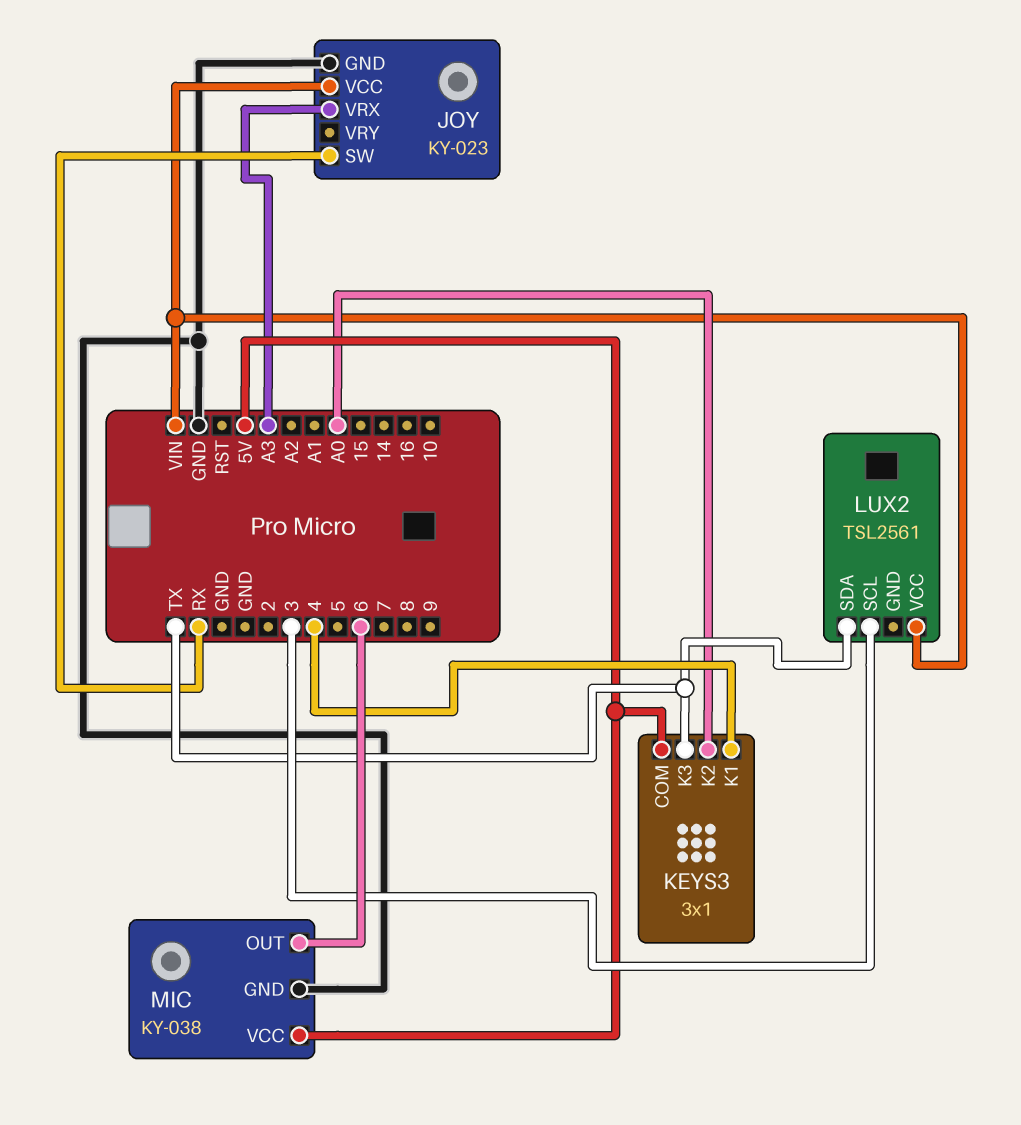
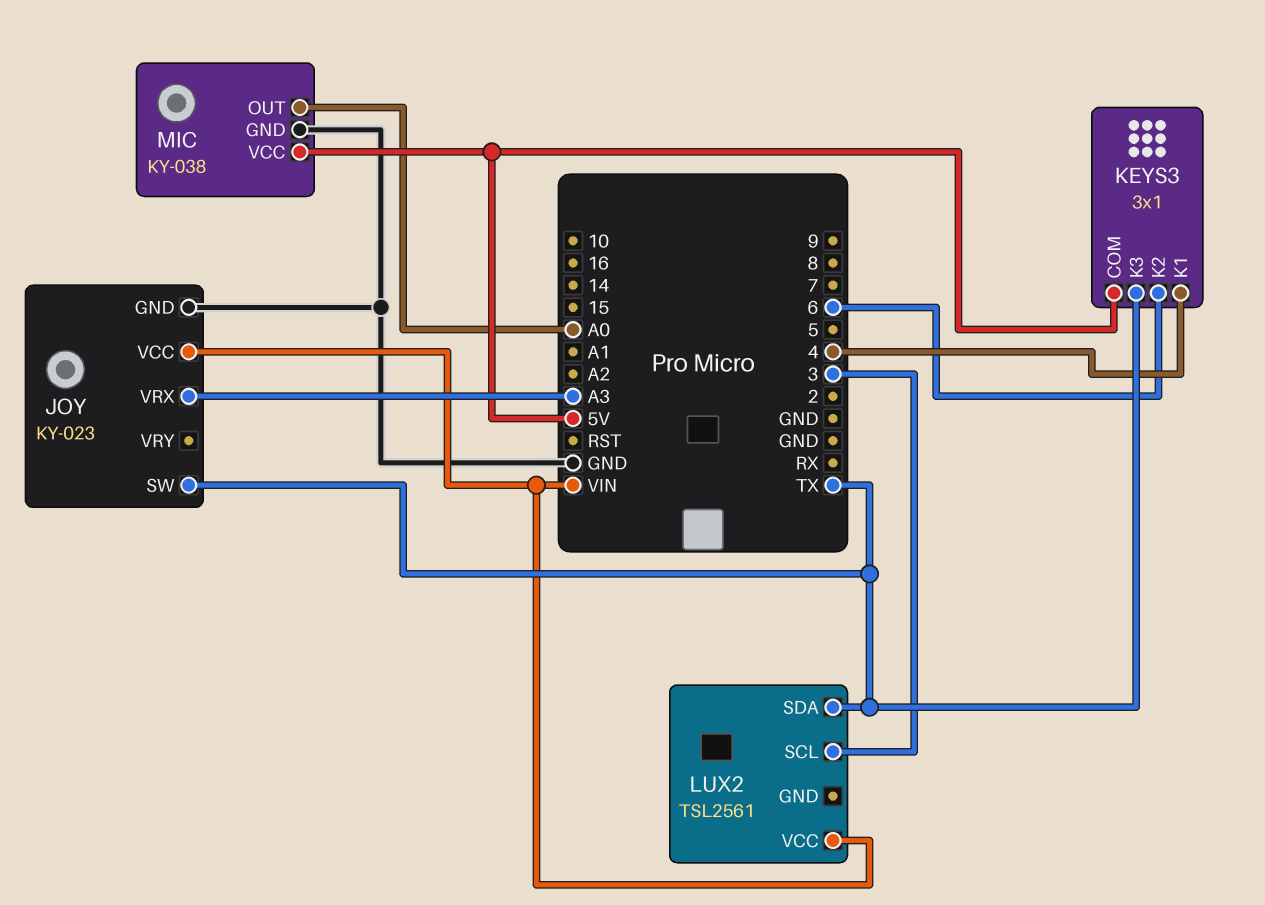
JOY pin SW: RX -> TX
KEYS3 pin K2: A0 -> 6
MIC pin OUT: 6 -> A0

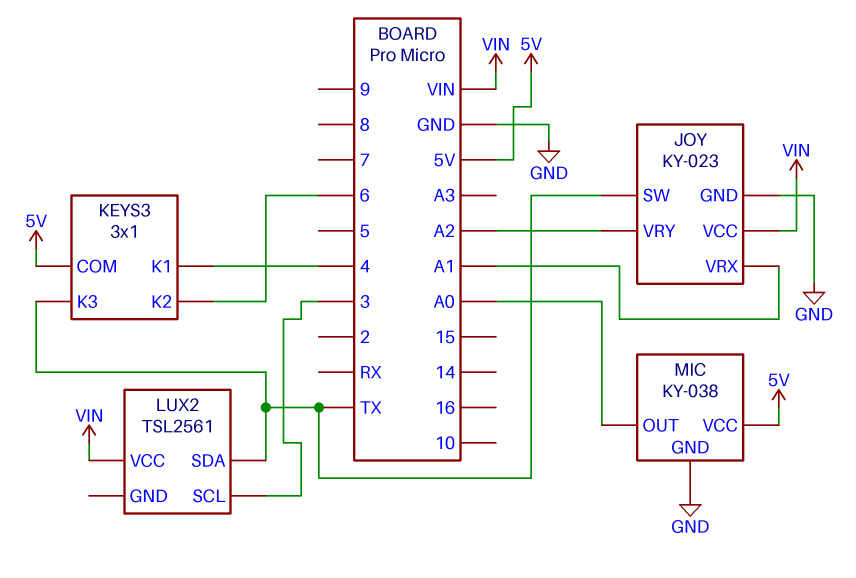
JOY pin VRX: A3 -> A1
JOY pin VRY: none -> A2

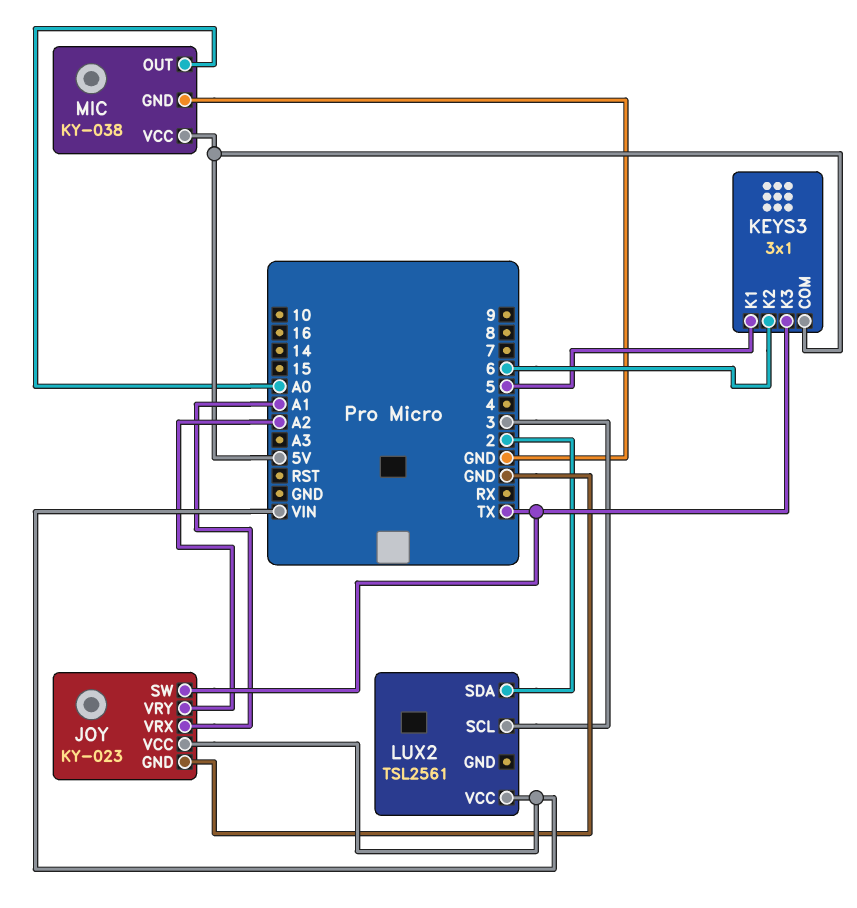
KEYS3 pin K1: 4 -> 5
LUX2 pin SDA: TX -> 2

